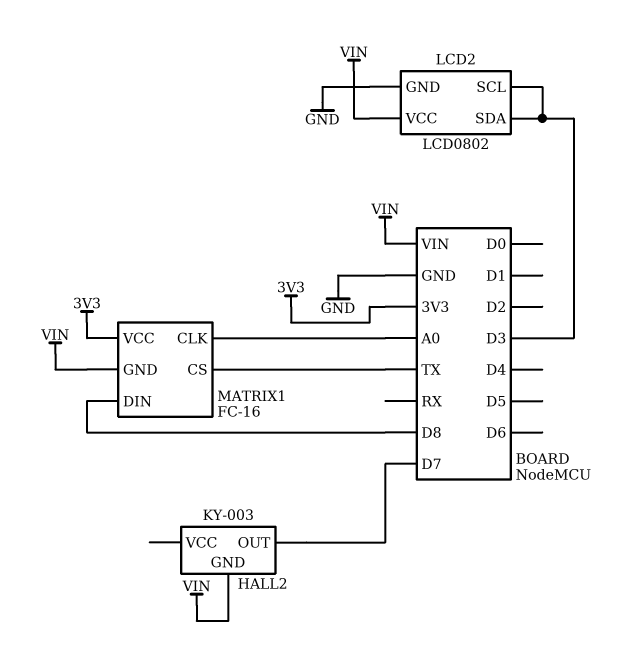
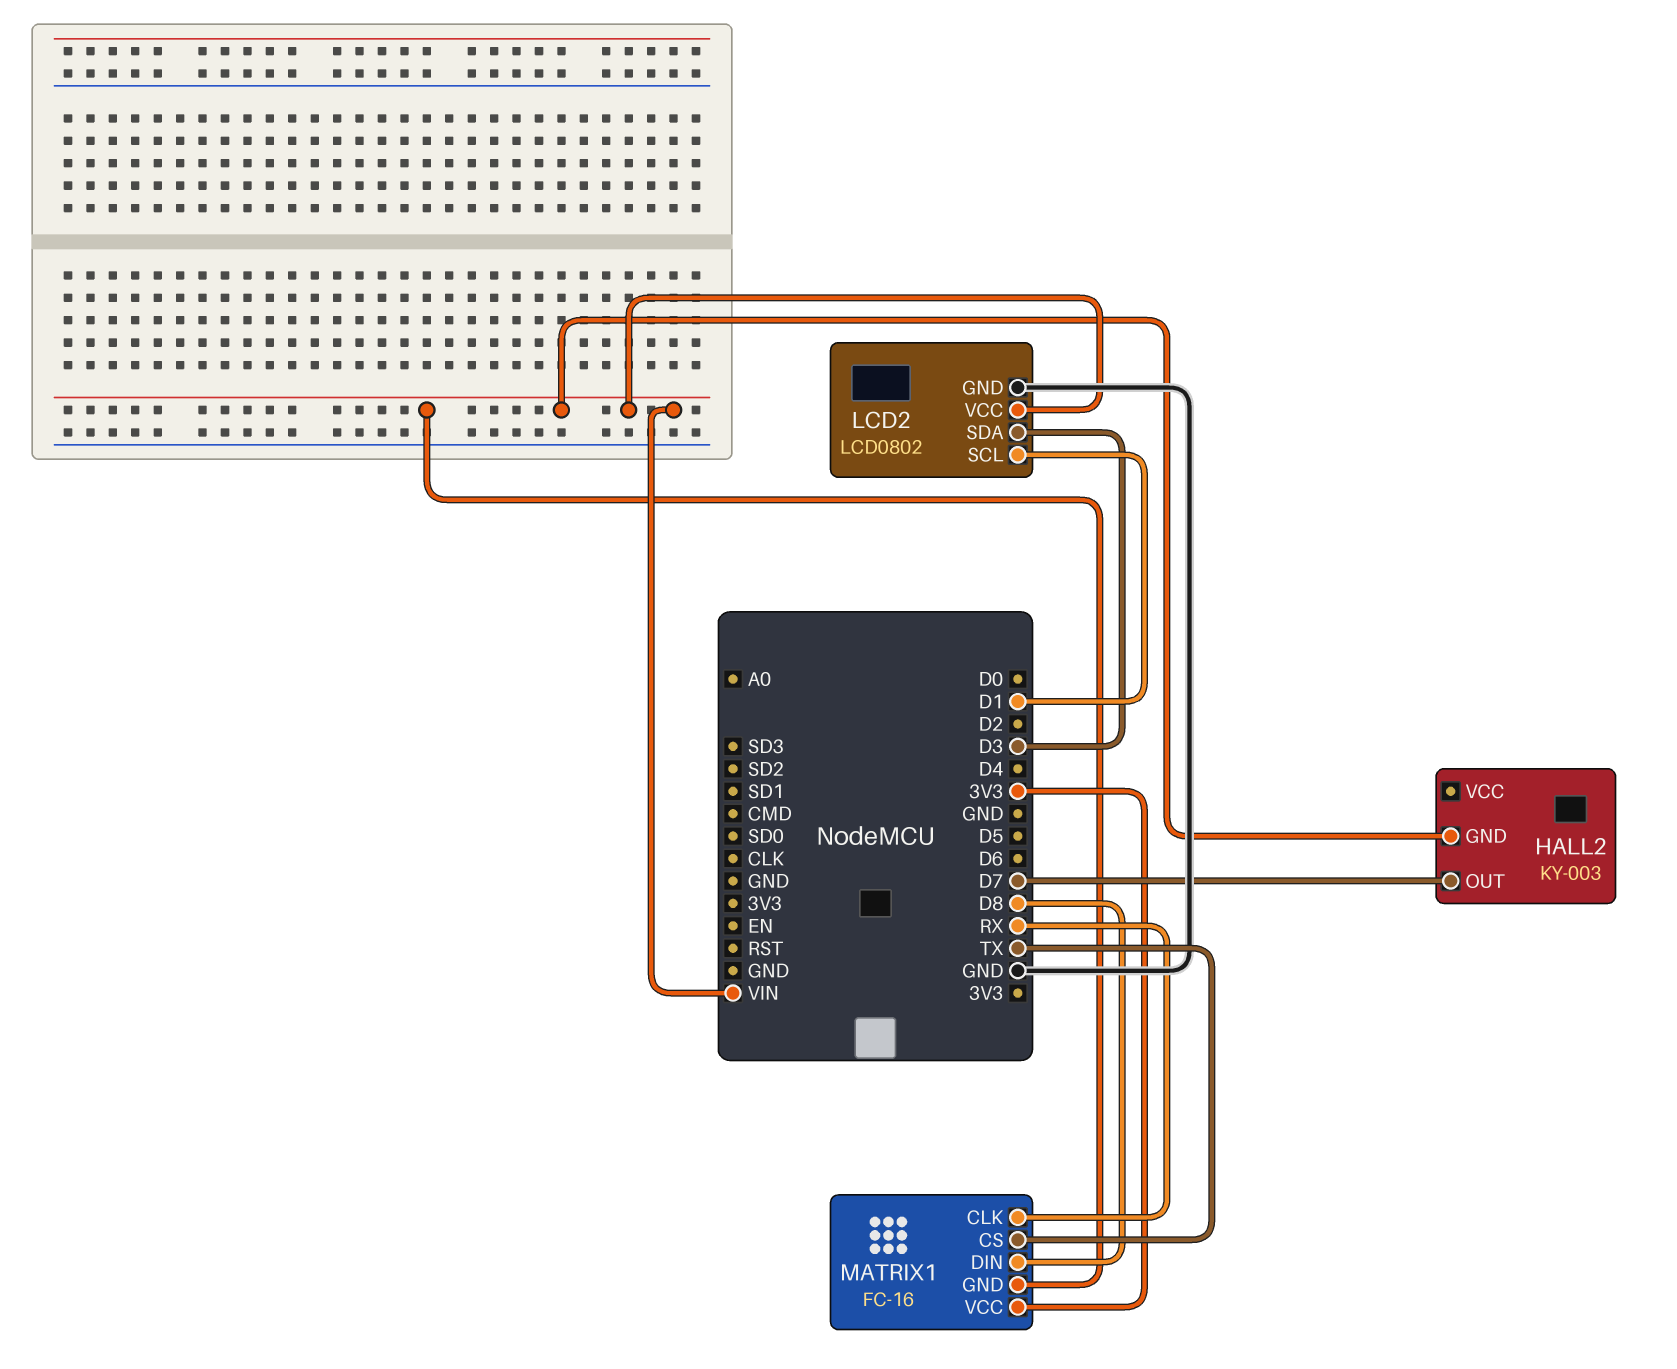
LCD2 pin SCL: D3 -> D1
MATRIX1 pin CLK: A0 -> RX

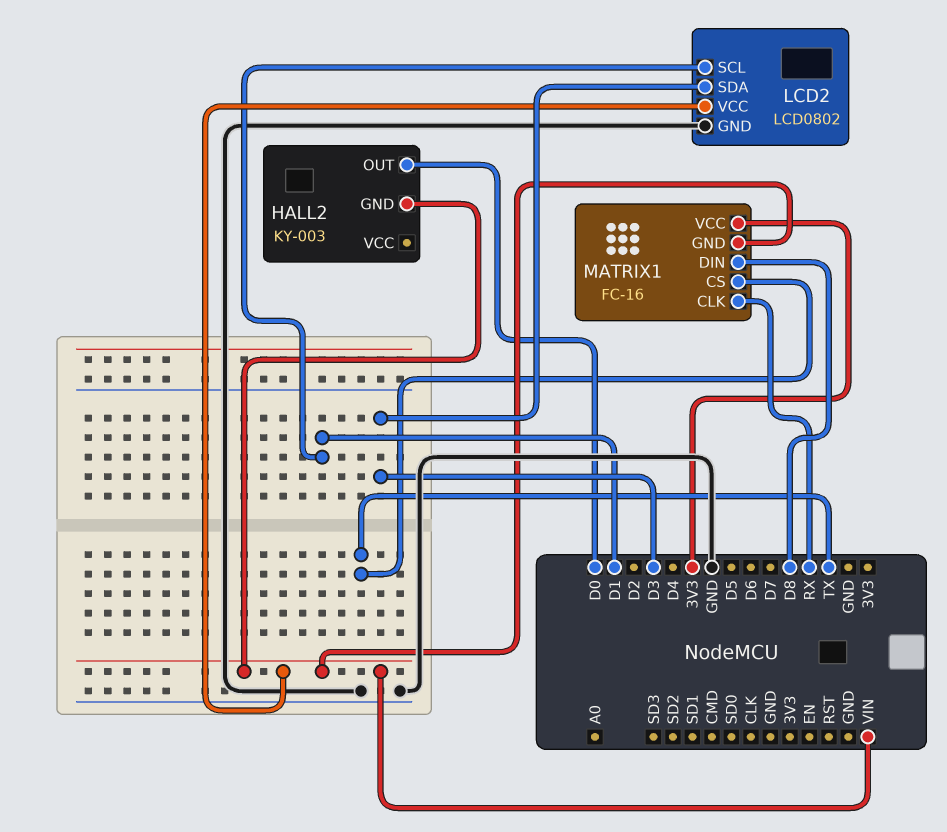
HALL2 pin OUT: D7 -> D0

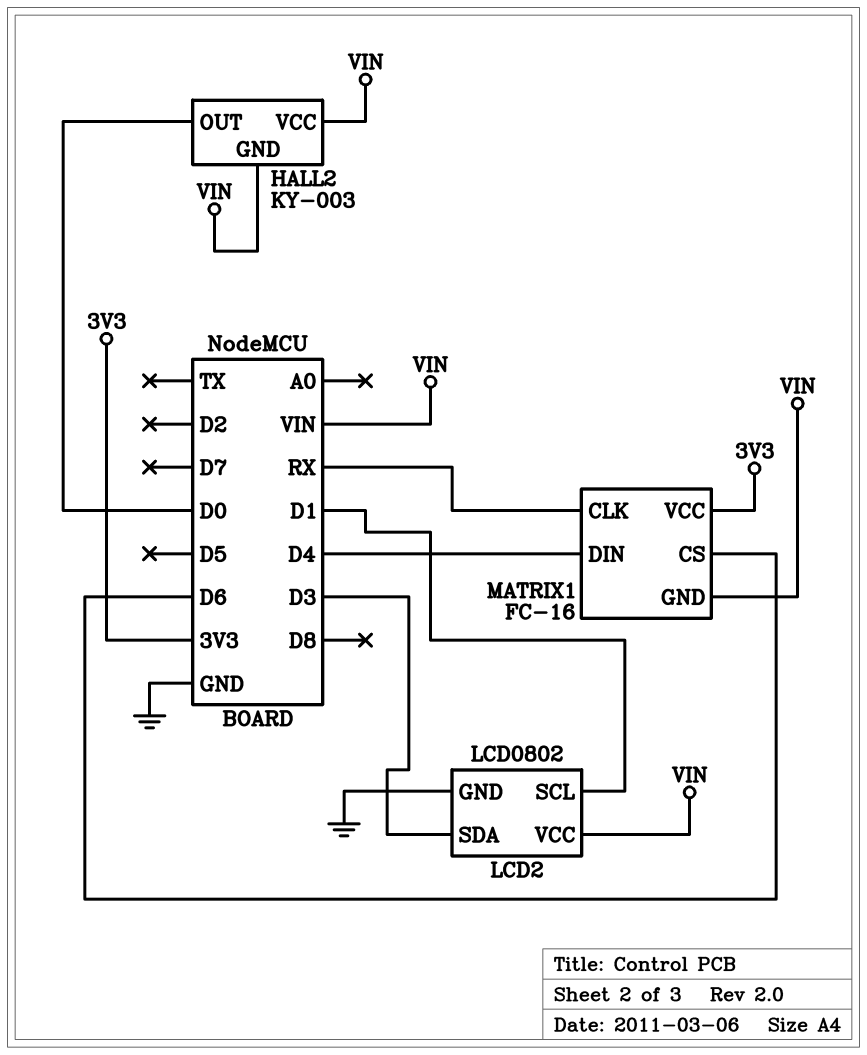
HALL2 pin VCC: none -> VIN
MATRIX1 pin CS: TX -> D6
MATRIX1 pin DIN: D8 -> D4

